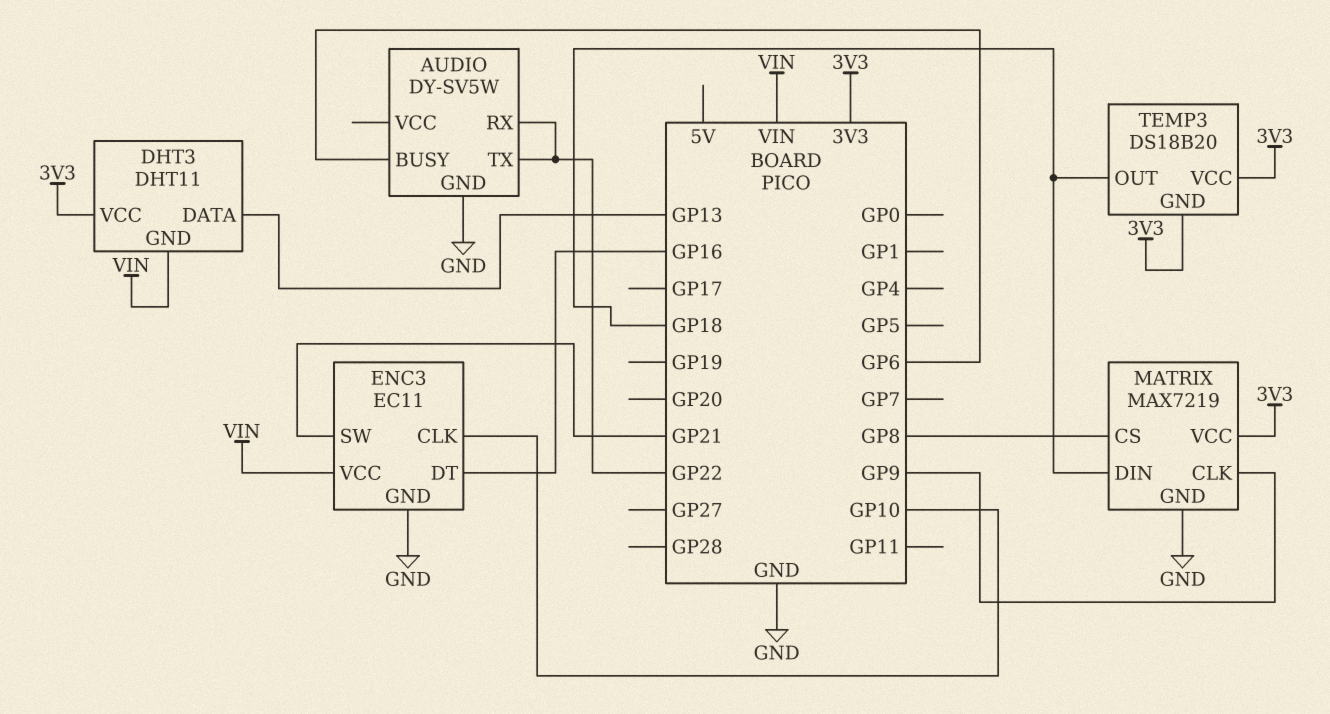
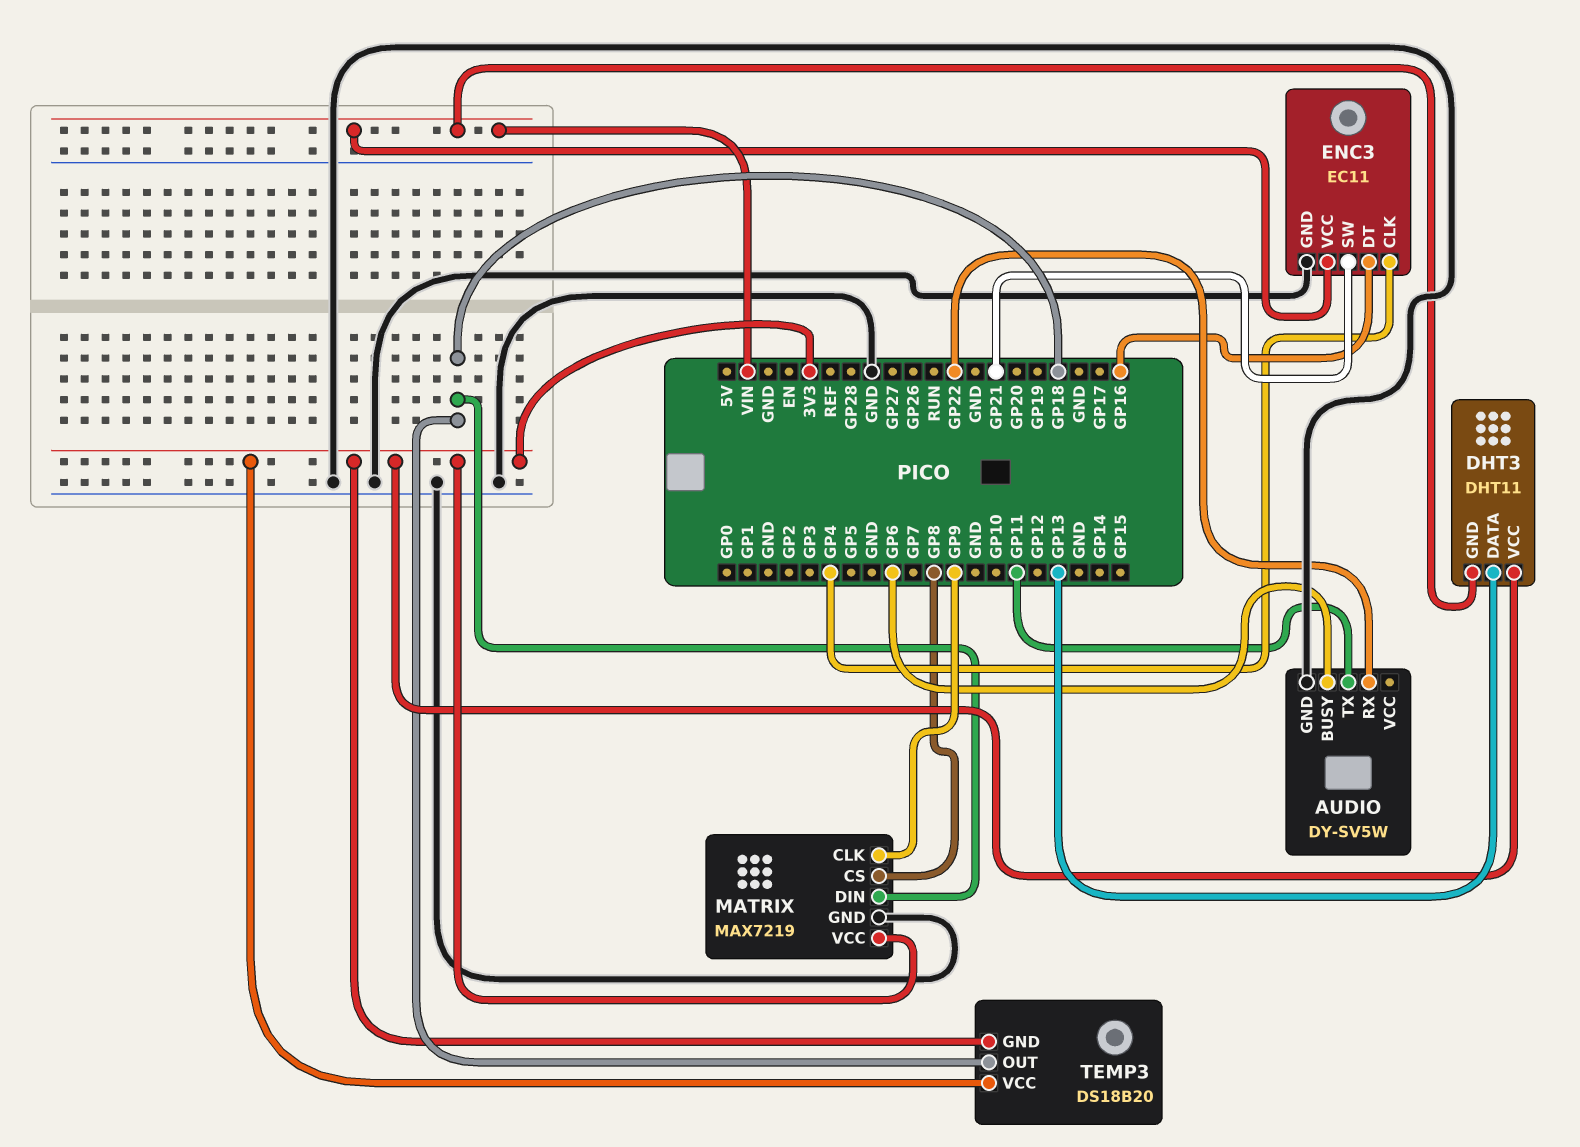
AUDIO pin TX: GP22 -> GP11
ENC3 pin CLK: GP10 -> GP4

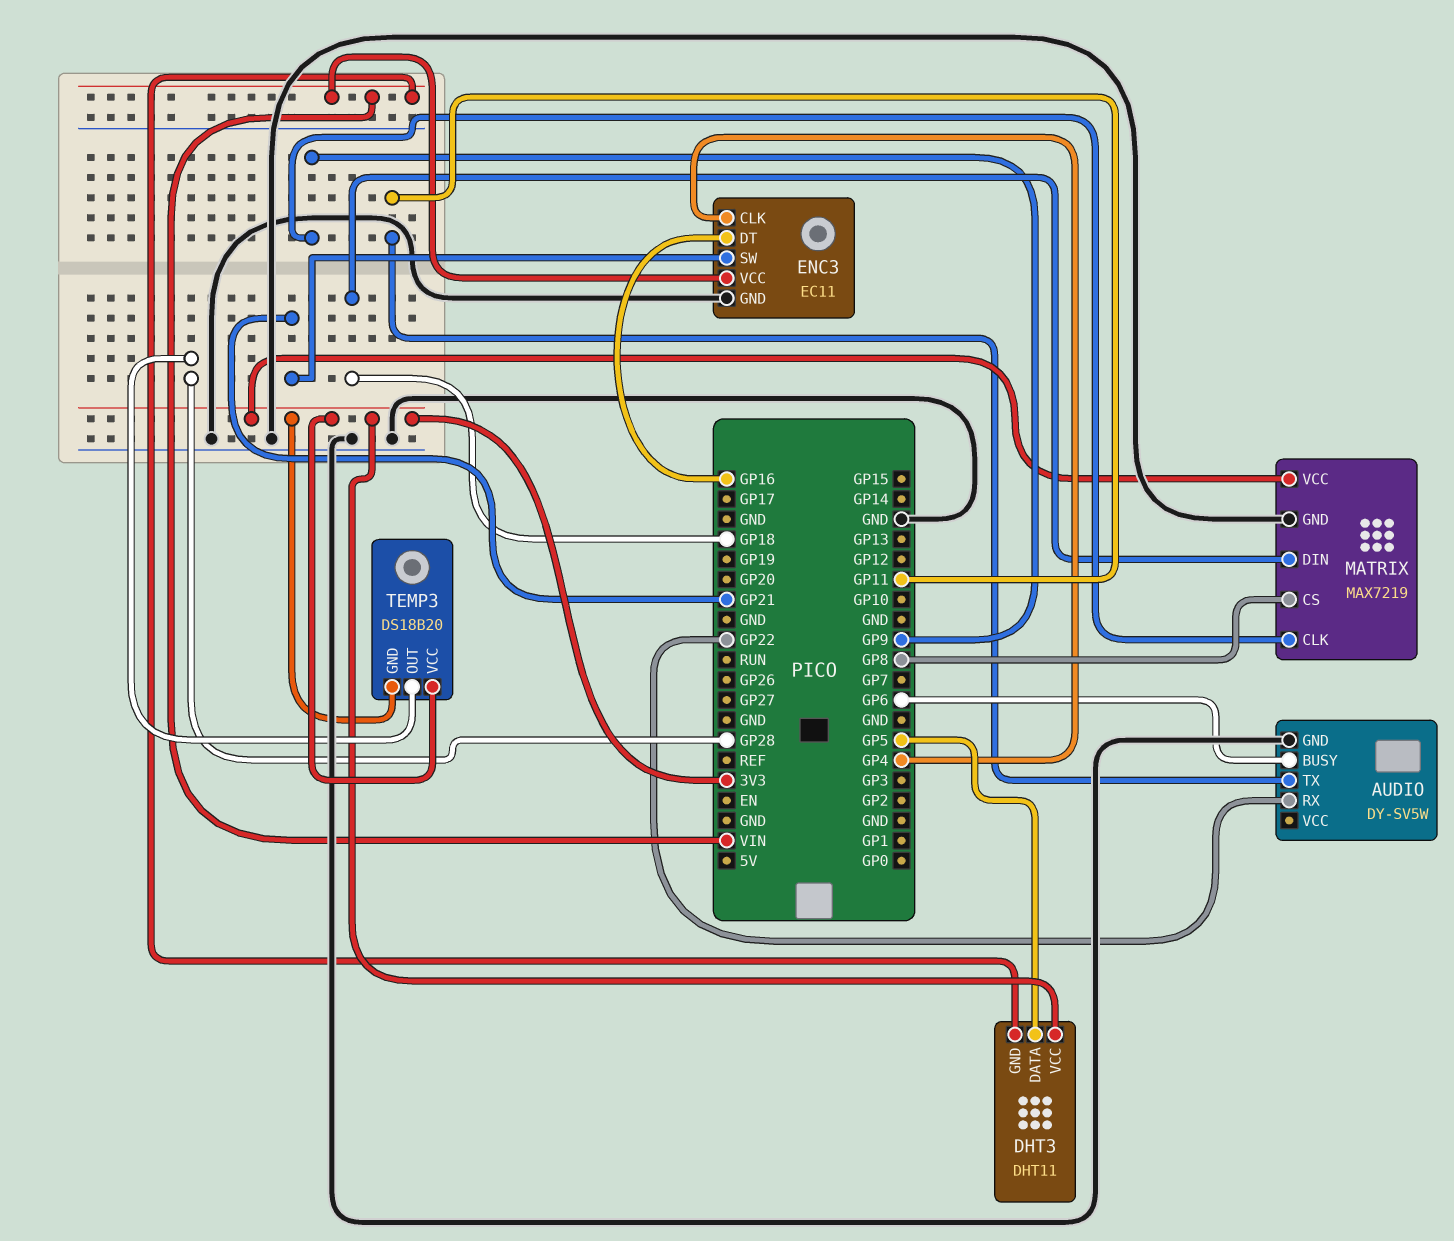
DHT3 pin DATA: GP13 -> GP5
TEMP3 pin OUT: GP18 -> GP28

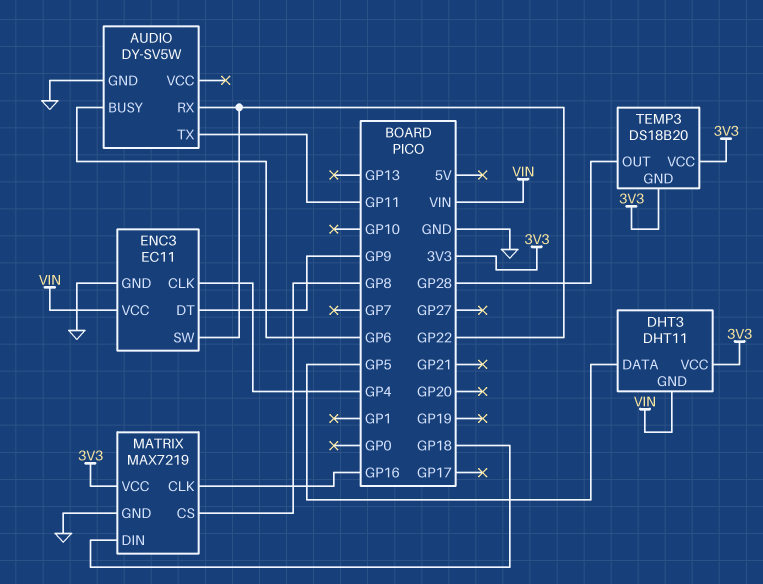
ENC3 pin DT: GP16 -> GP9
ENC3 pin SW: GP21 -> GP22
MATRIX pin CLK: GP9 -> GP16

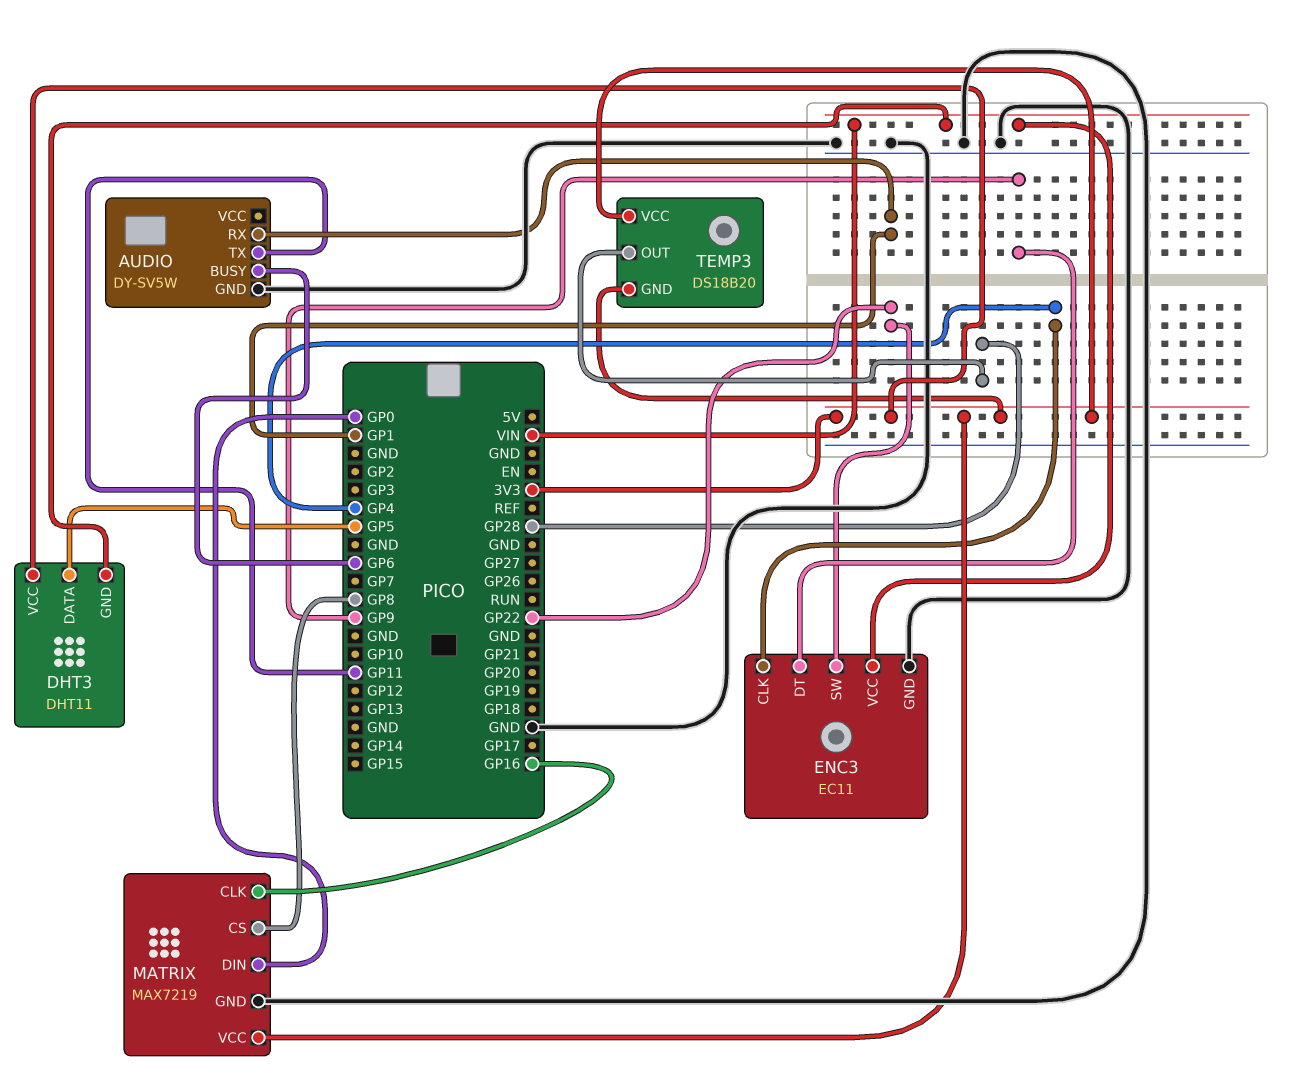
AUDIO pin RX: GP22 -> GP1
MATRIX pin DIN: GP18 -> GP0

